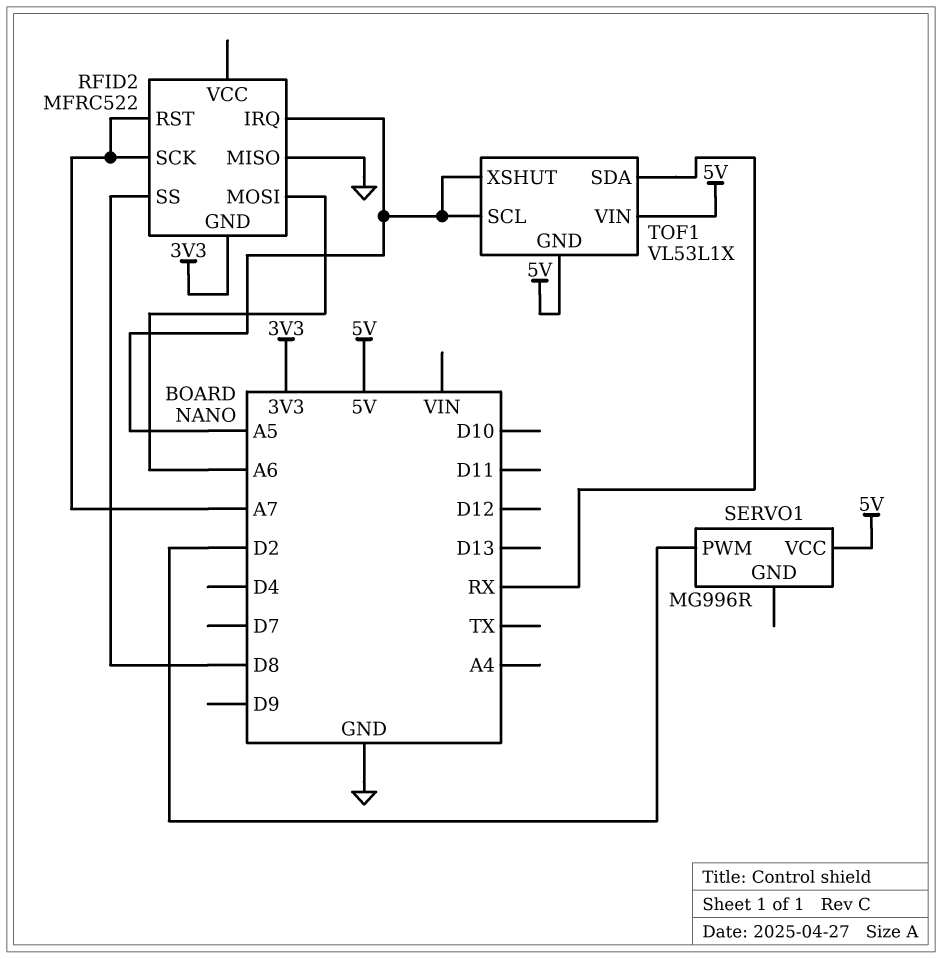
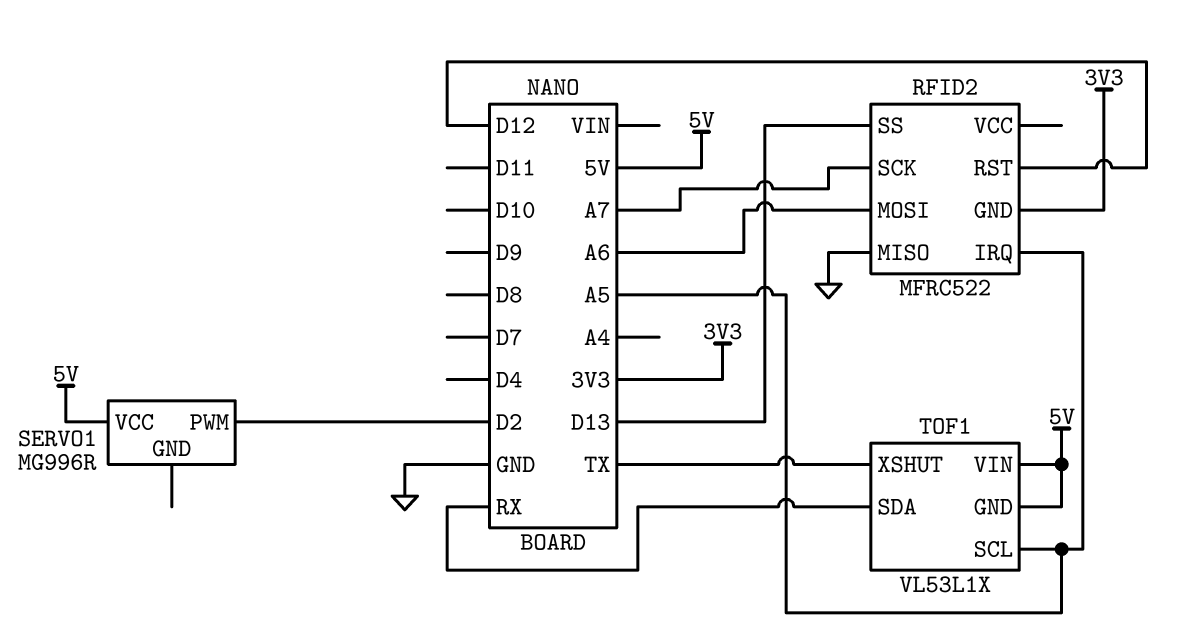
RFID2 pin RST: A7 -> D12
RFID2 pin SS: D8 -> D13
TOF1 pin XSHUT: A5 -> TX

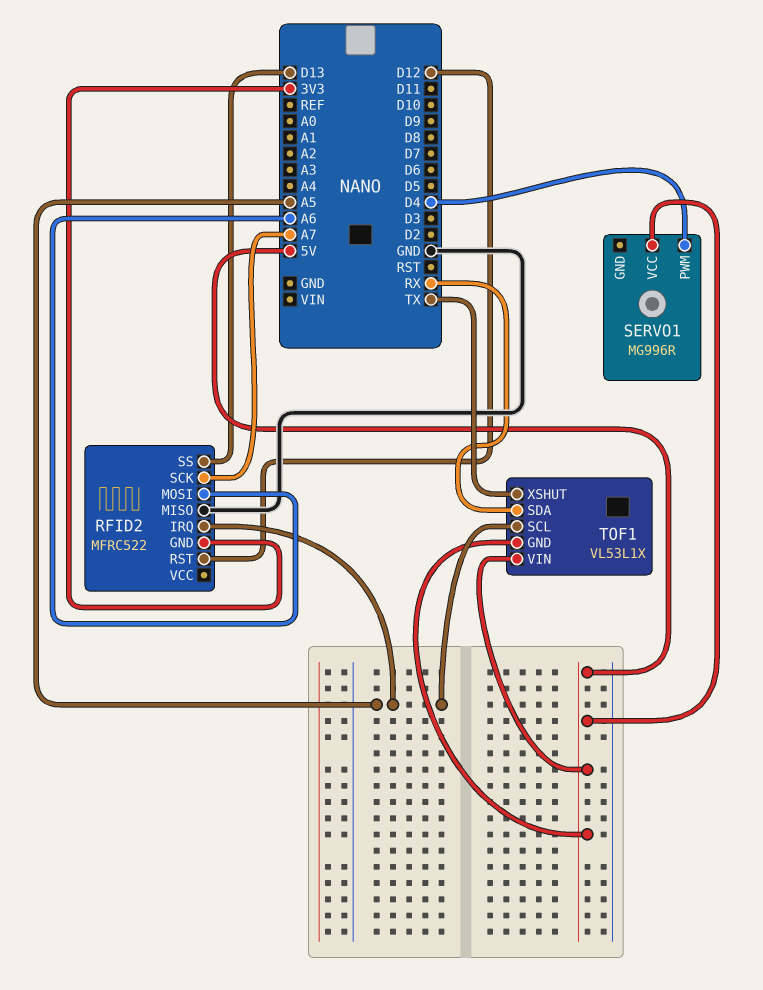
SERVO1 pin PWM: D2 -> D4

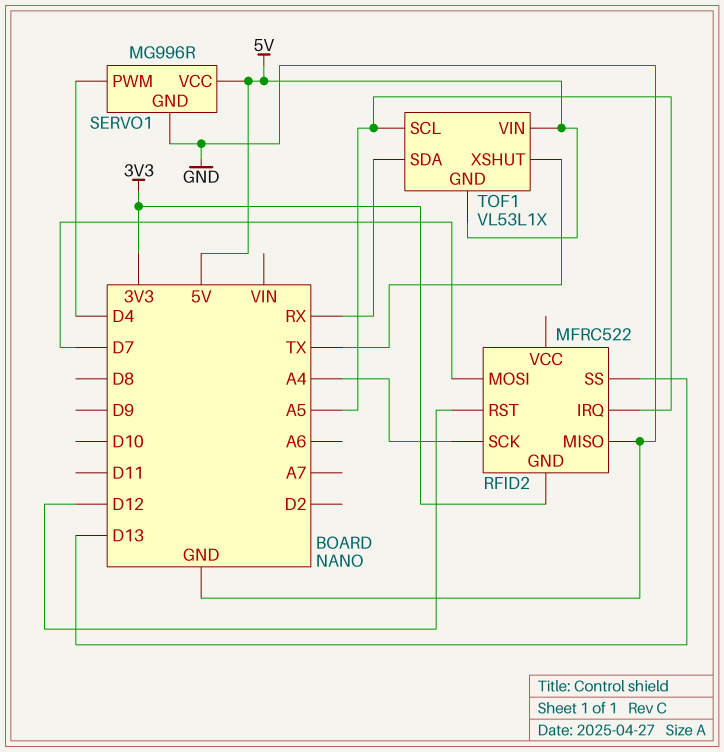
RFID2 pin MOSI: A6 -> D7
RFID2 pin SCK: A7 -> A4
SERVO1 pin GND: none -> GND

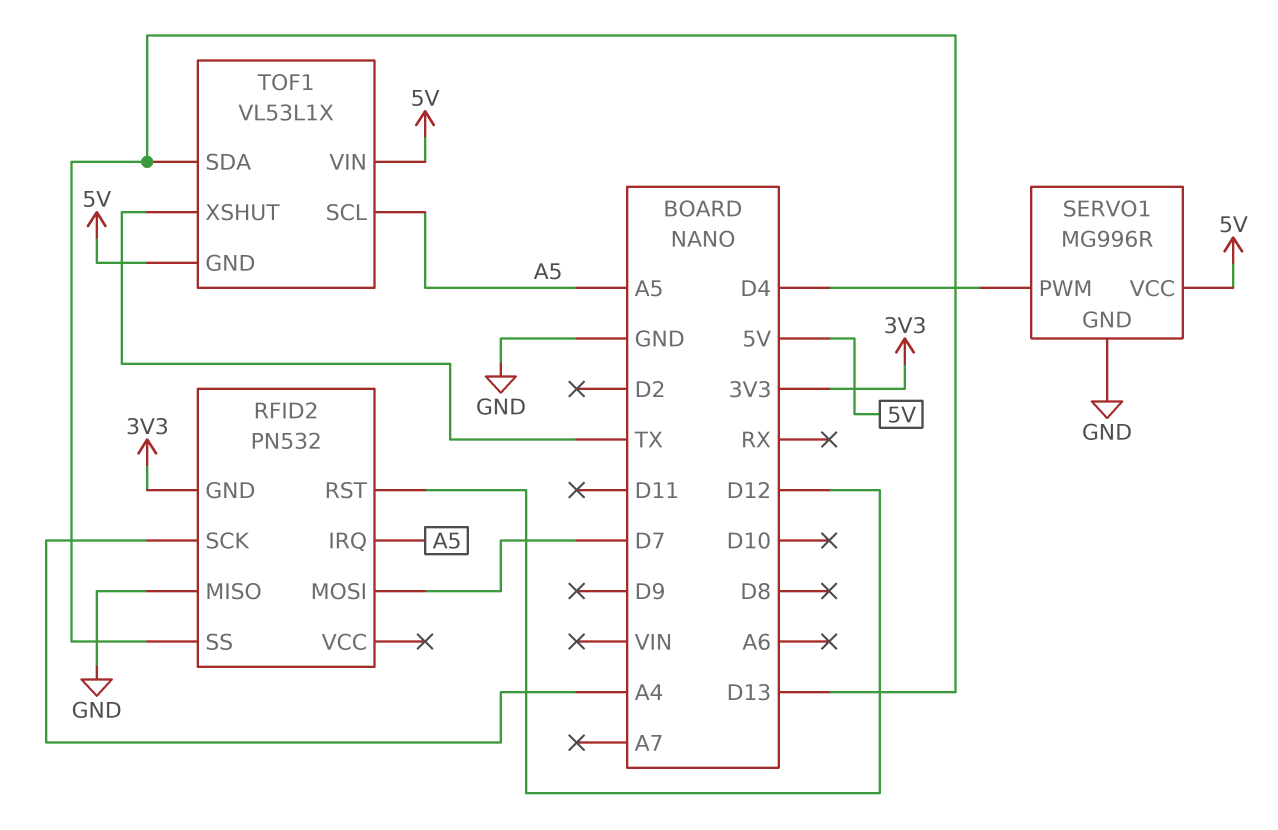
RFID2: MFRC522 -> PN532
TOF1 pin SDA: RX -> D13

